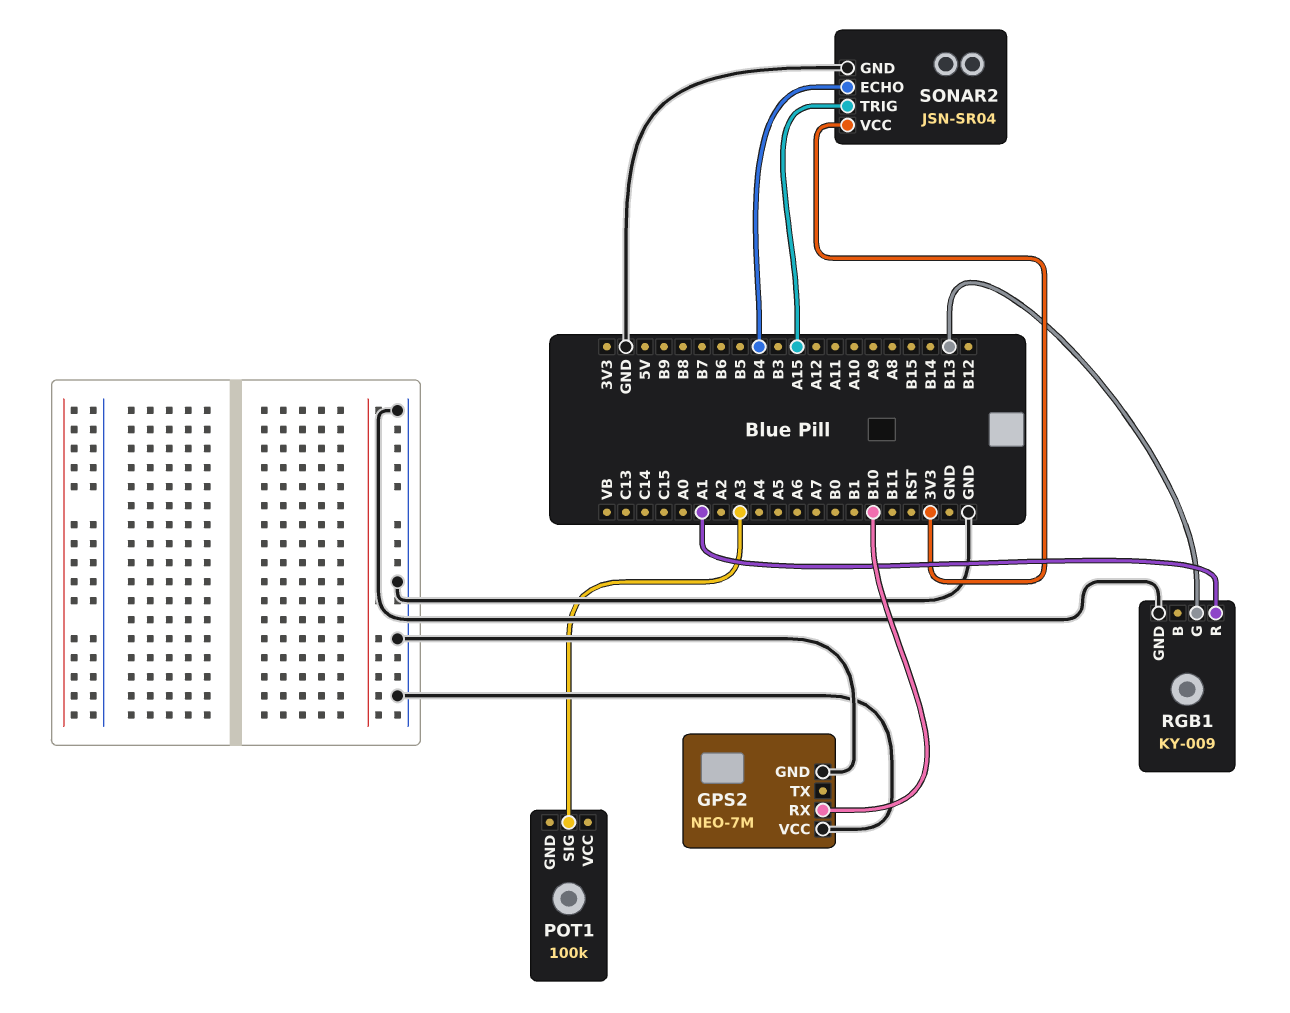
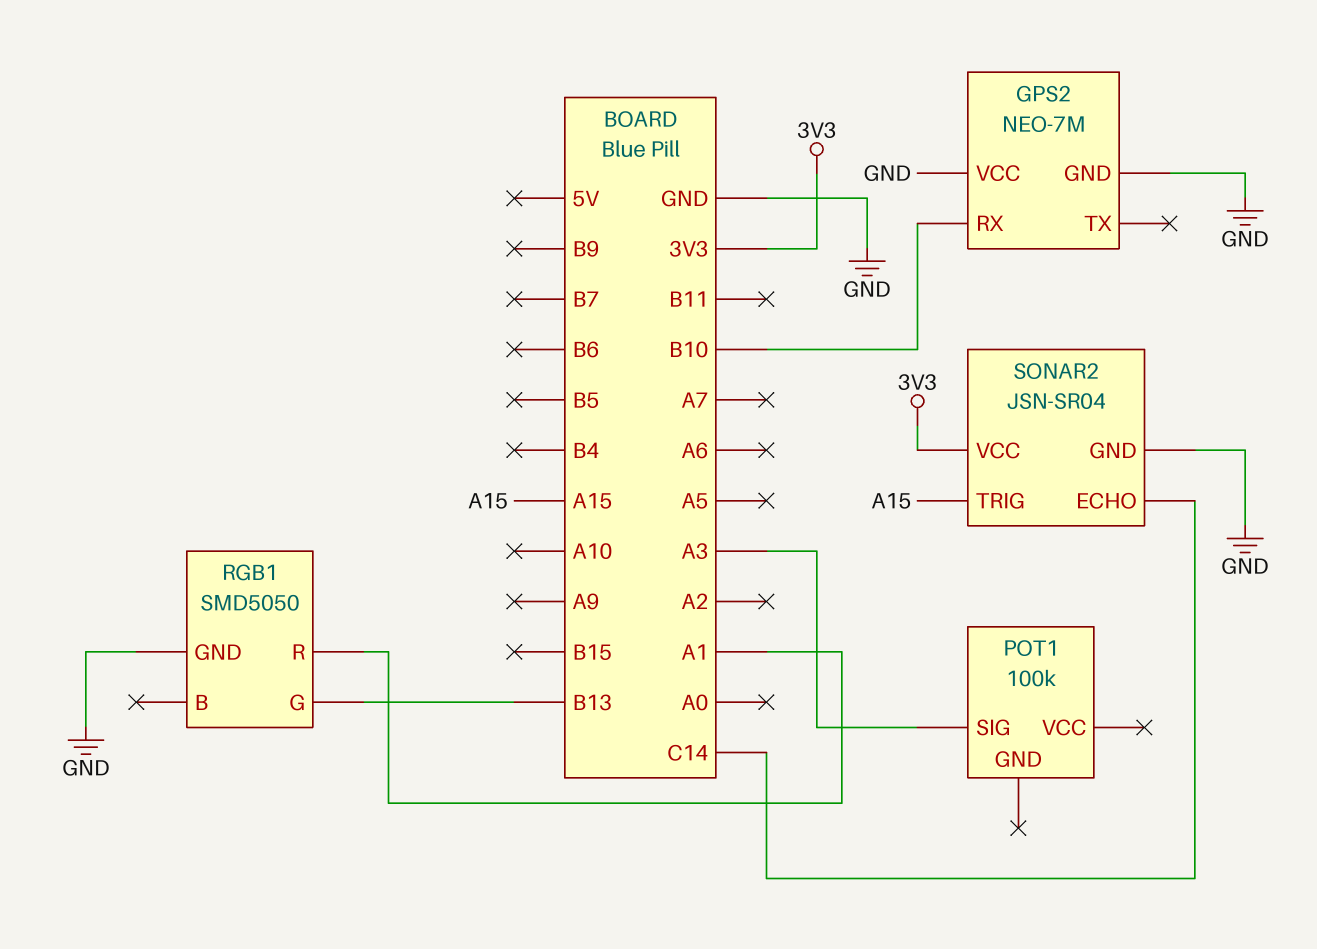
RGB1: KY-009 -> SMD5050
SONAR2 pin ECHO: B4 -> C14

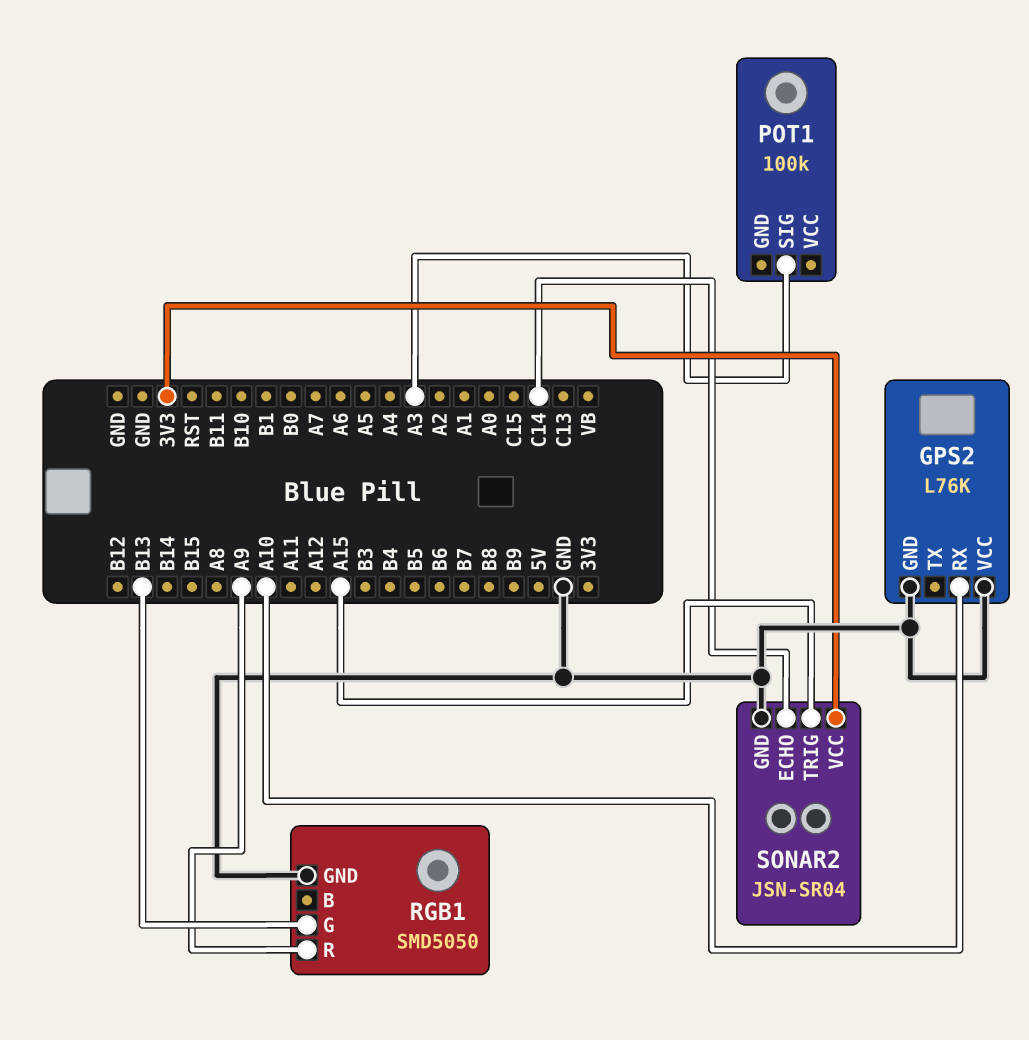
GPS2: NEO-7M -> L76K
GPS2 pin RX: B10 -> A10
RGB1 pin R: A1 -> A9

